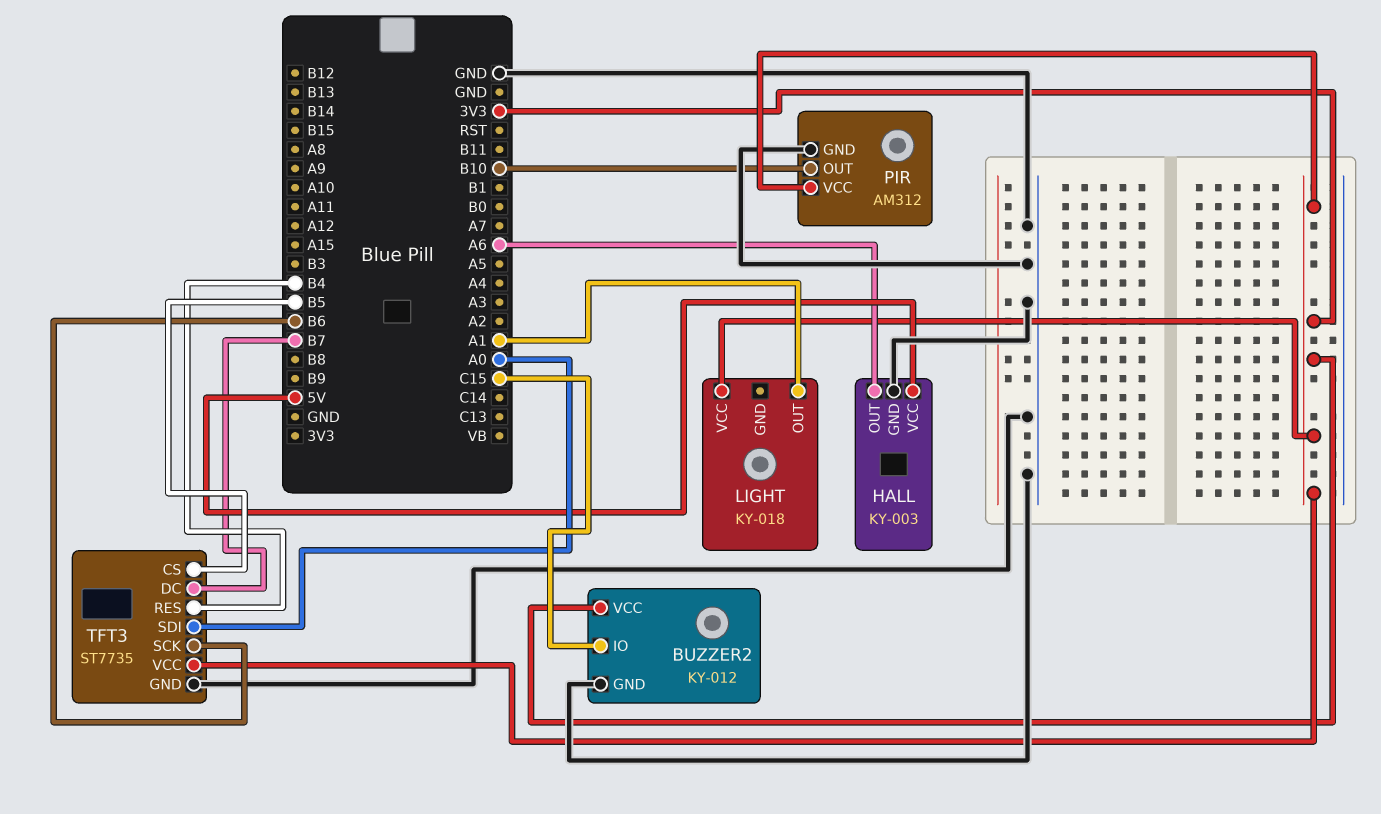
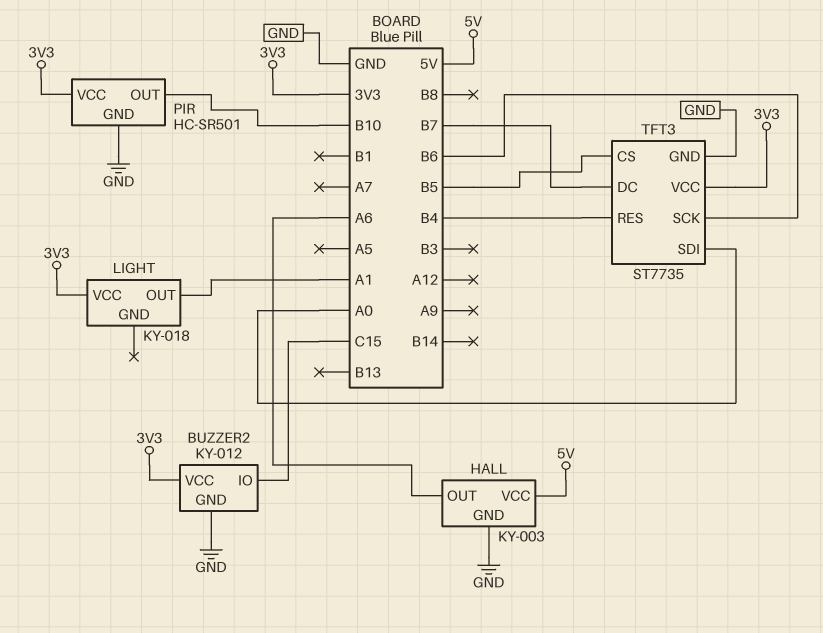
PIR: AM312 -> HC-SR501

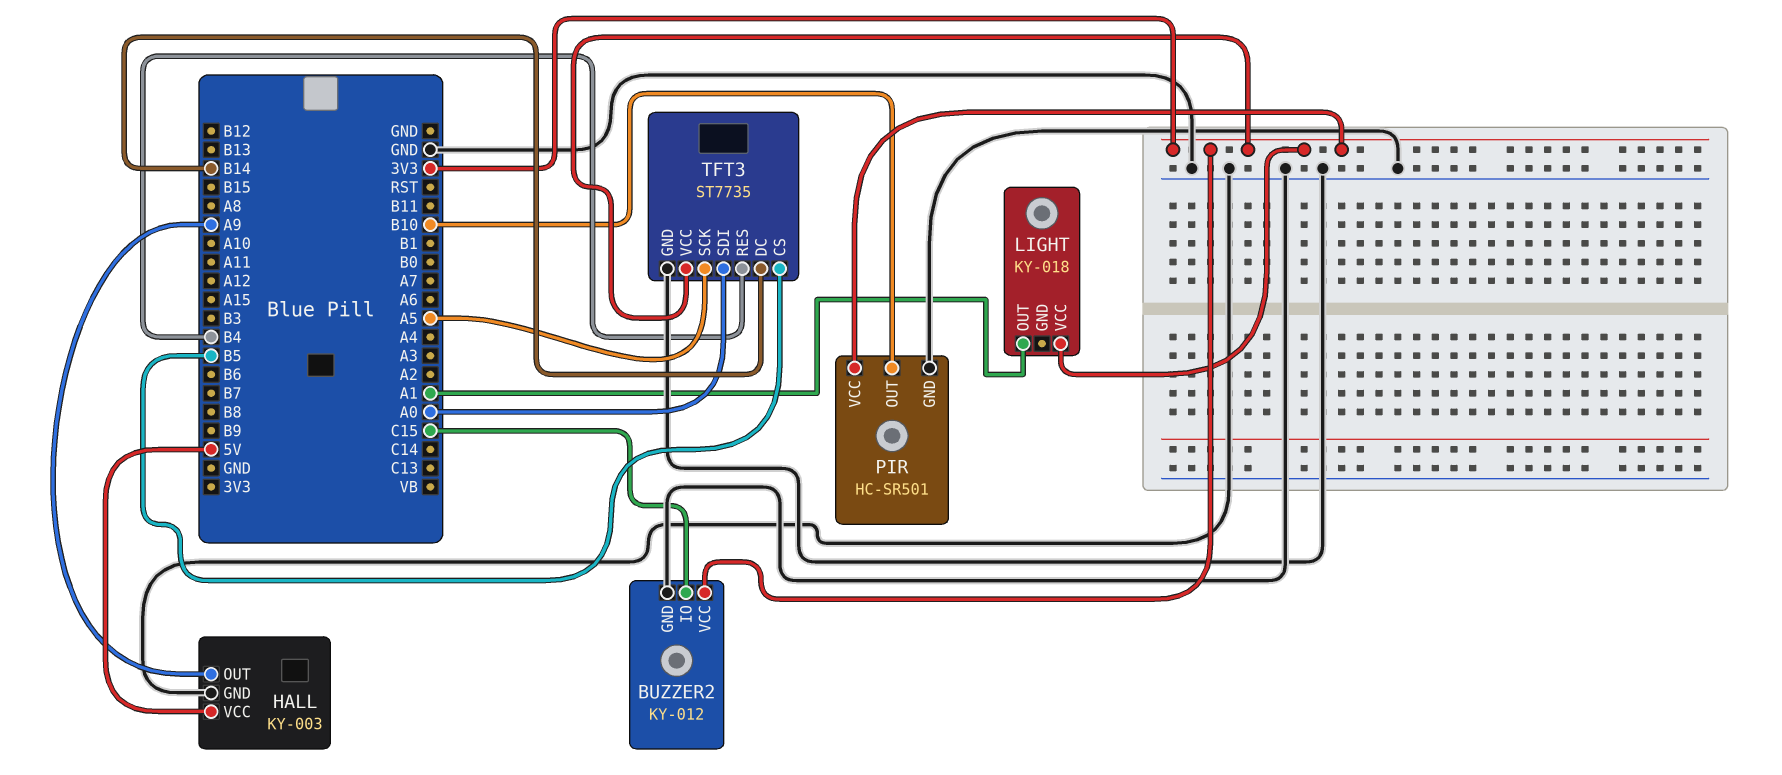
HALL pin OUT: A6 -> A9
TFT3 pin DC: B7 -> B14
TFT3 pin SCK: B6 -> A5

